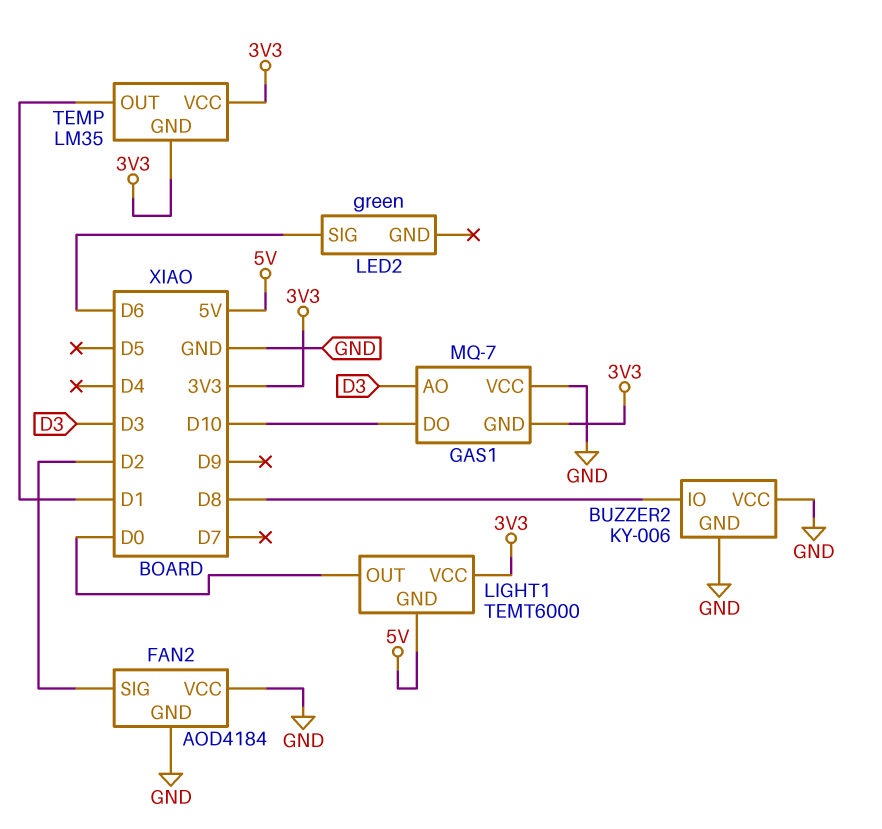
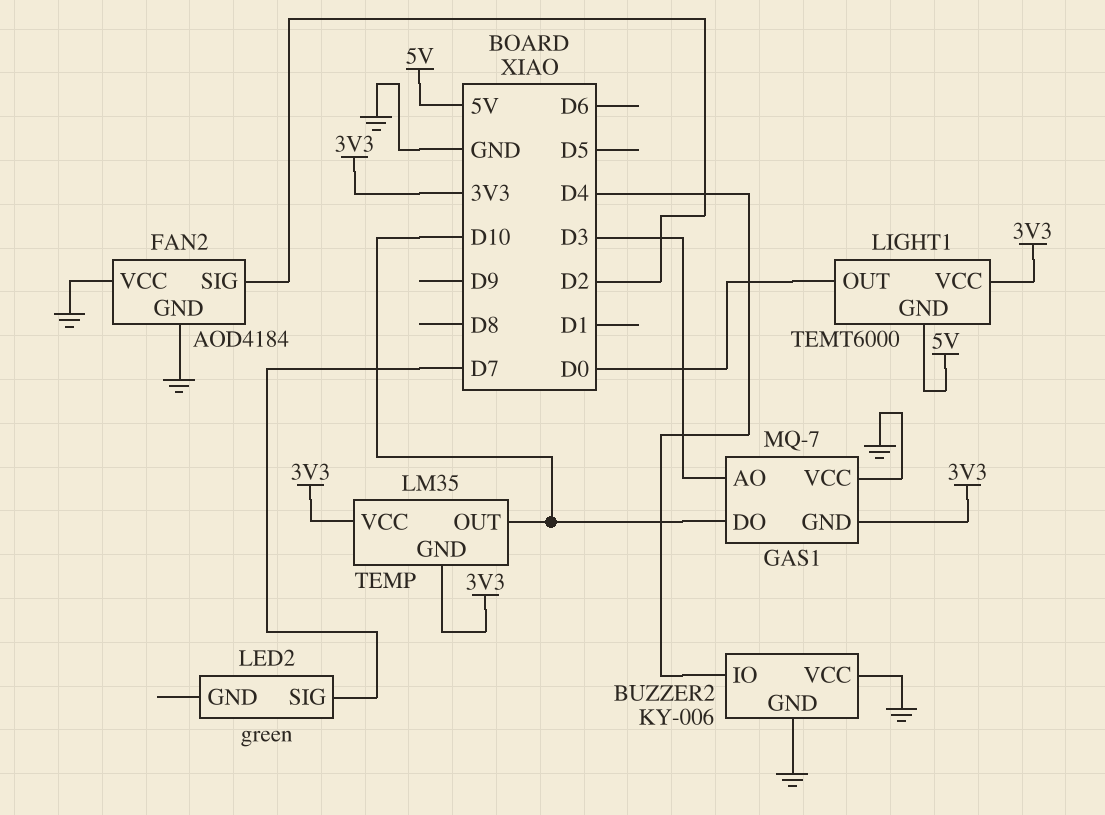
BUZZER2 pin IO: D8 -> D4
LED2 pin SIG: D6 -> D7
TEMP pin OUT: D1 -> D10

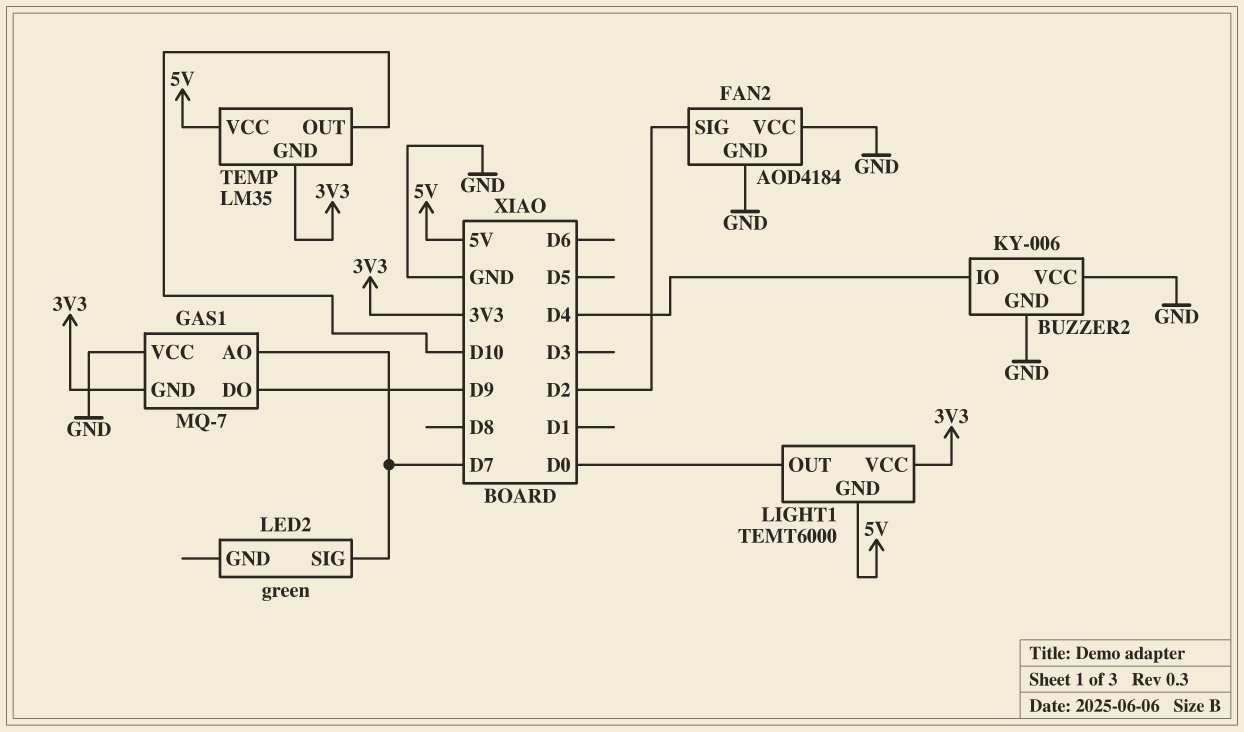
GAS1 pin AO: D3 -> D7
GAS1 pin DO: D10 -> D9
TEMP pin VCC: 3V3 -> 5V

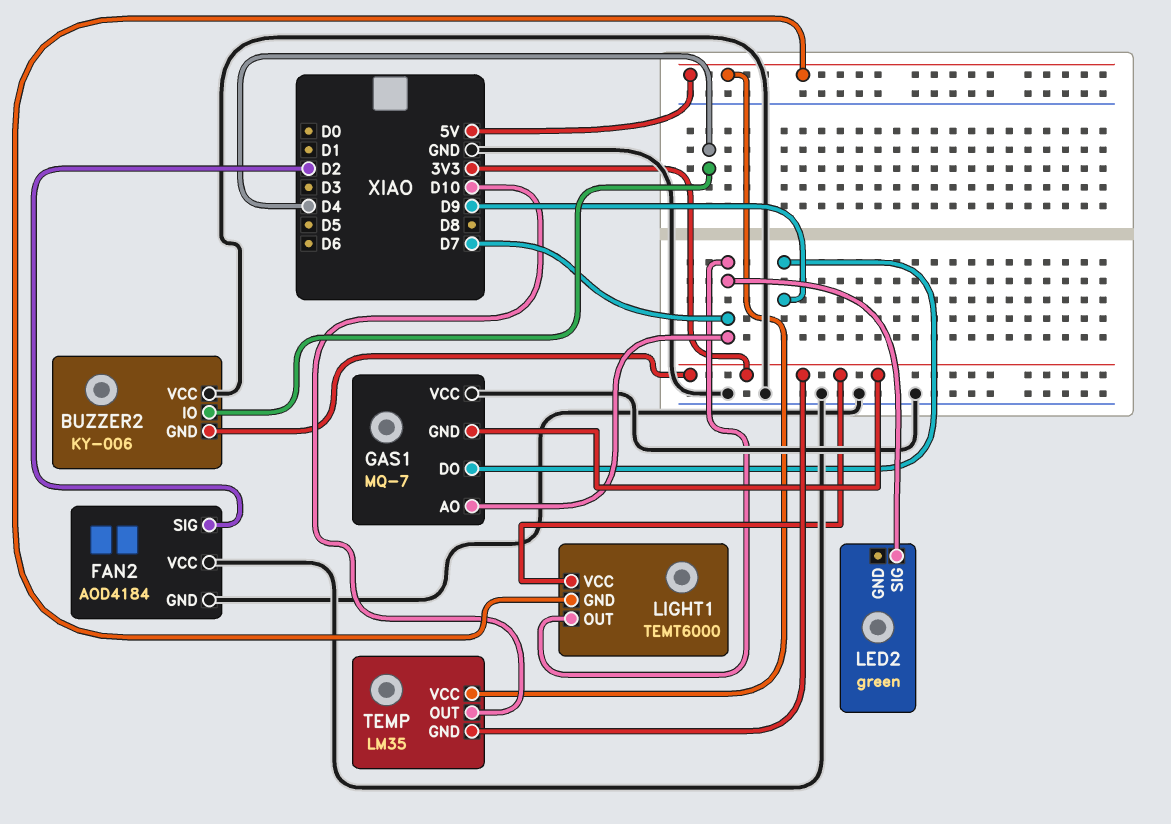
BUZZER2 pin GND: GND -> 3V3
LIGHT1 pin OUT: D0 -> D7

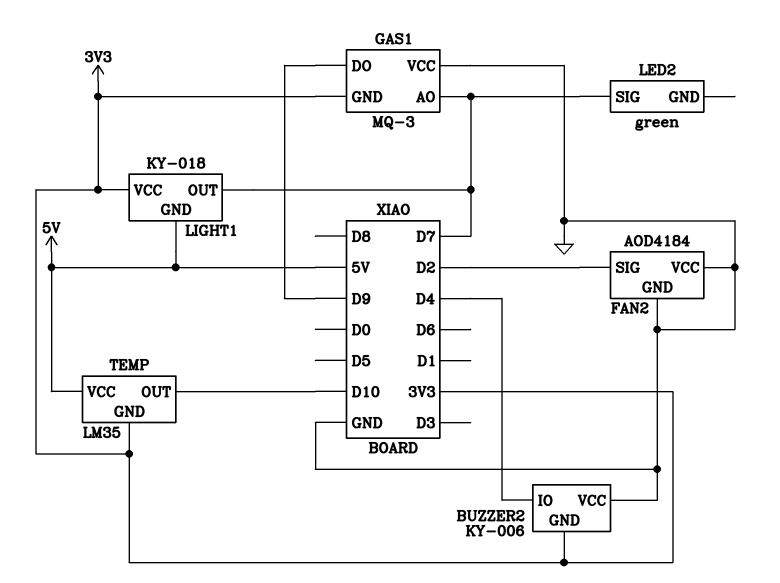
GAS1: MQ-7 -> MQ-3
LIGHT1: TEMT6000 -> KY-018

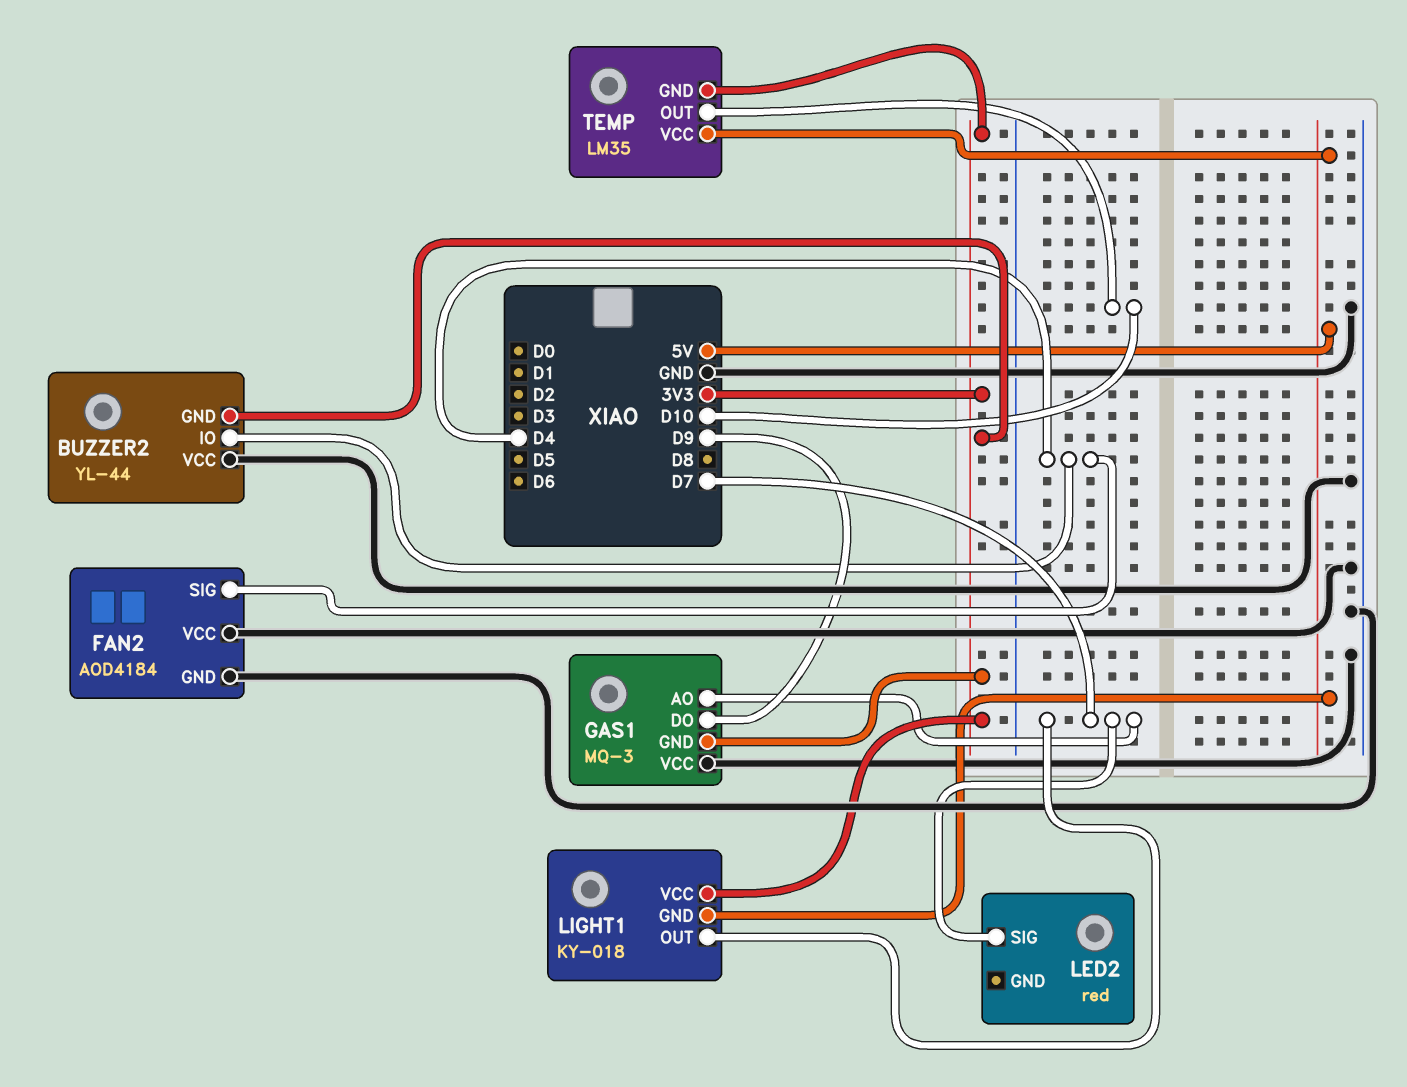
BUZZER2: KY-006 -> YL-44
FAN2 pin SIG: D2 -> D4
LED2: green -> red

